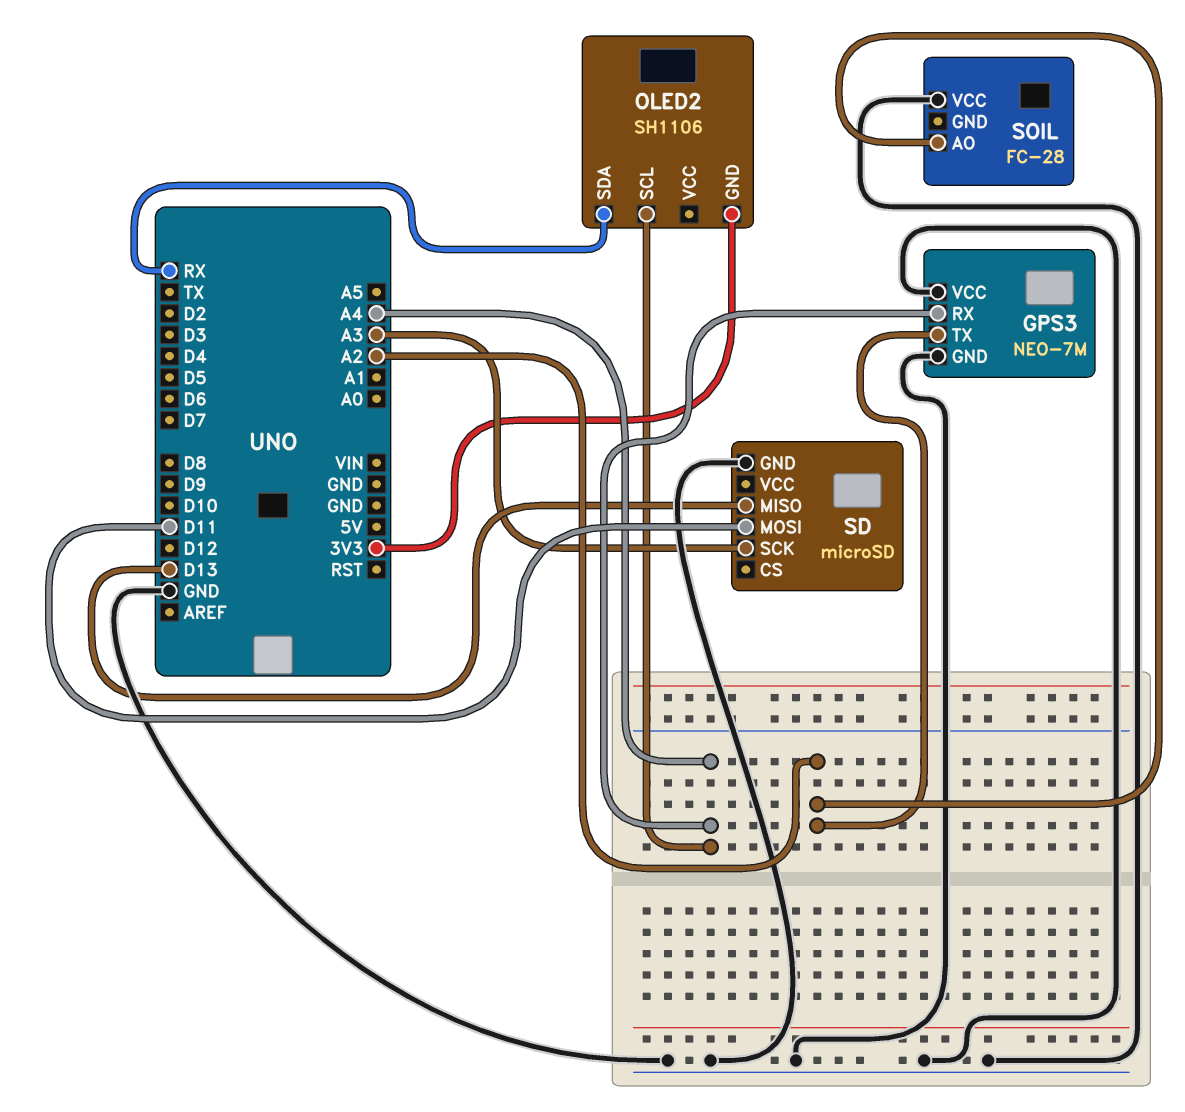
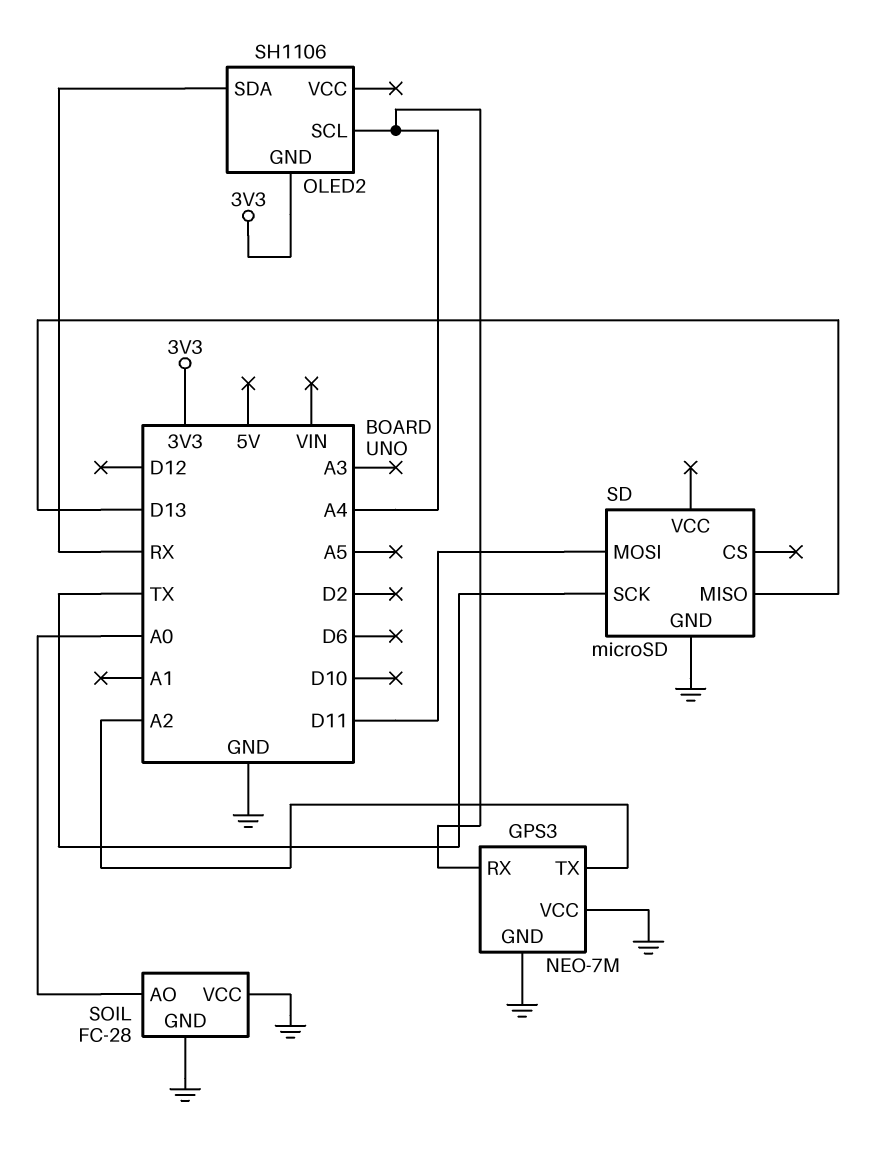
SD pin SCK: A3 -> TX
SOIL pin AO: A2 -> A0
SOIL pin GND: none -> GND

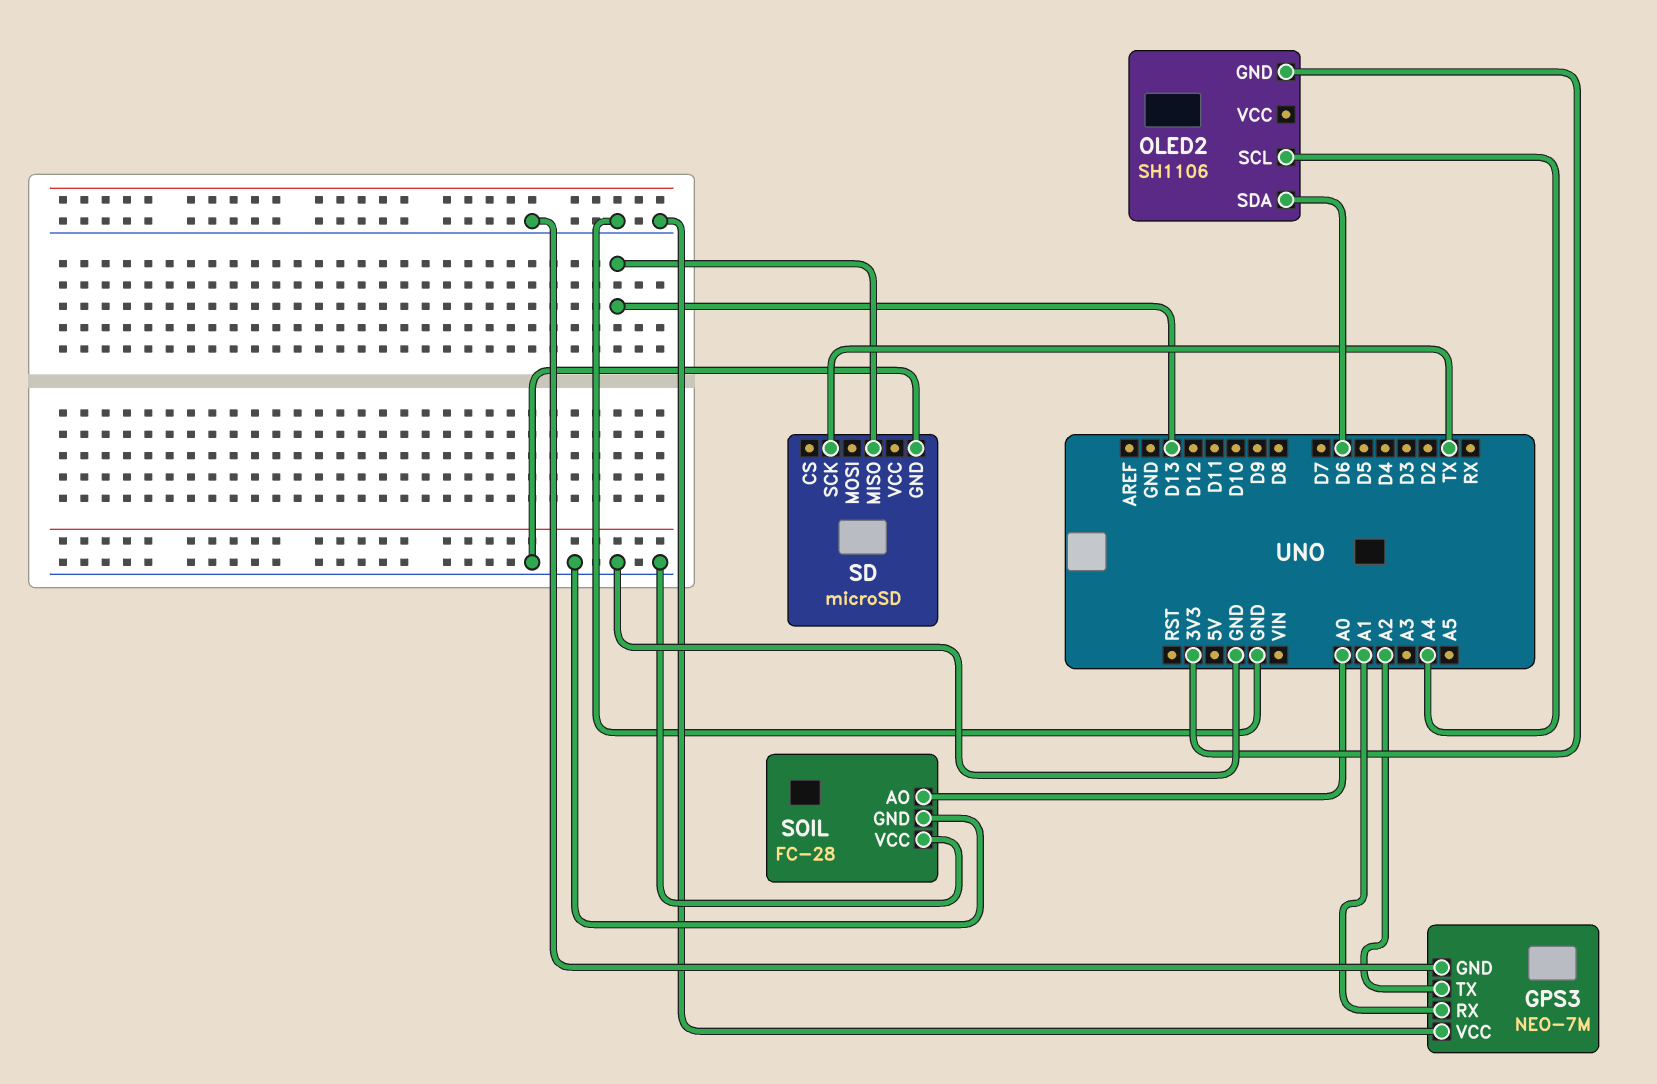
GPS3 pin RX: A4 -> A1
OLED2 pin SDA: RX -> D6
SD pin MOSI: D11 -> none

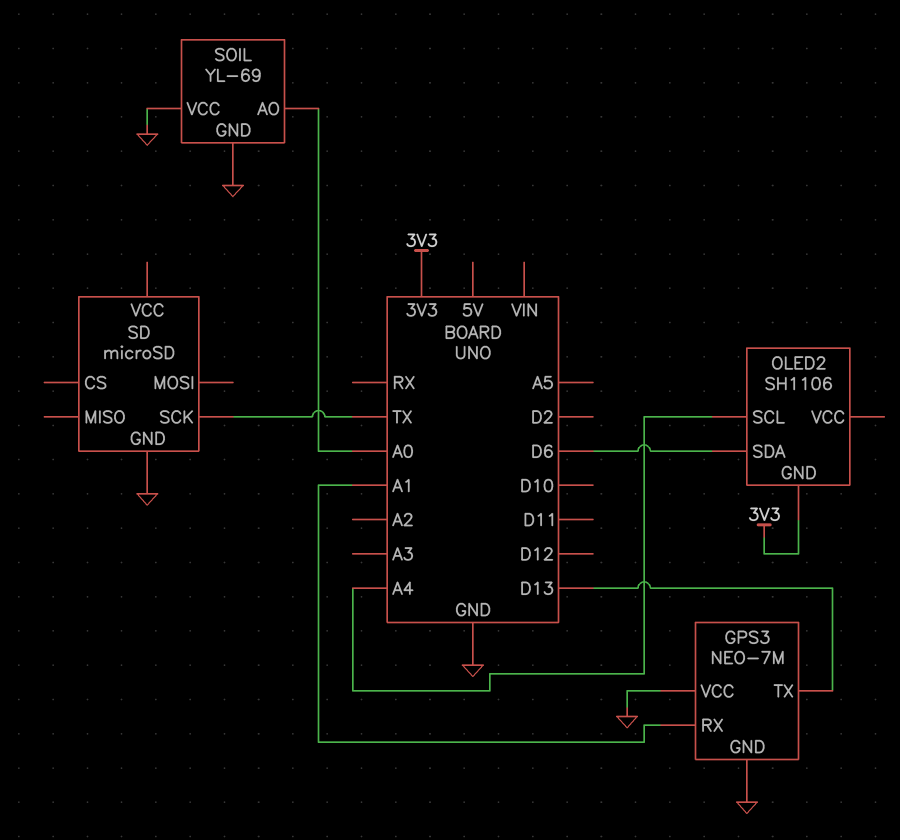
GPS3 pin TX: A2 -> D13
SD pin MISO: D13 -> none
SOIL: FC-28 -> YL-69

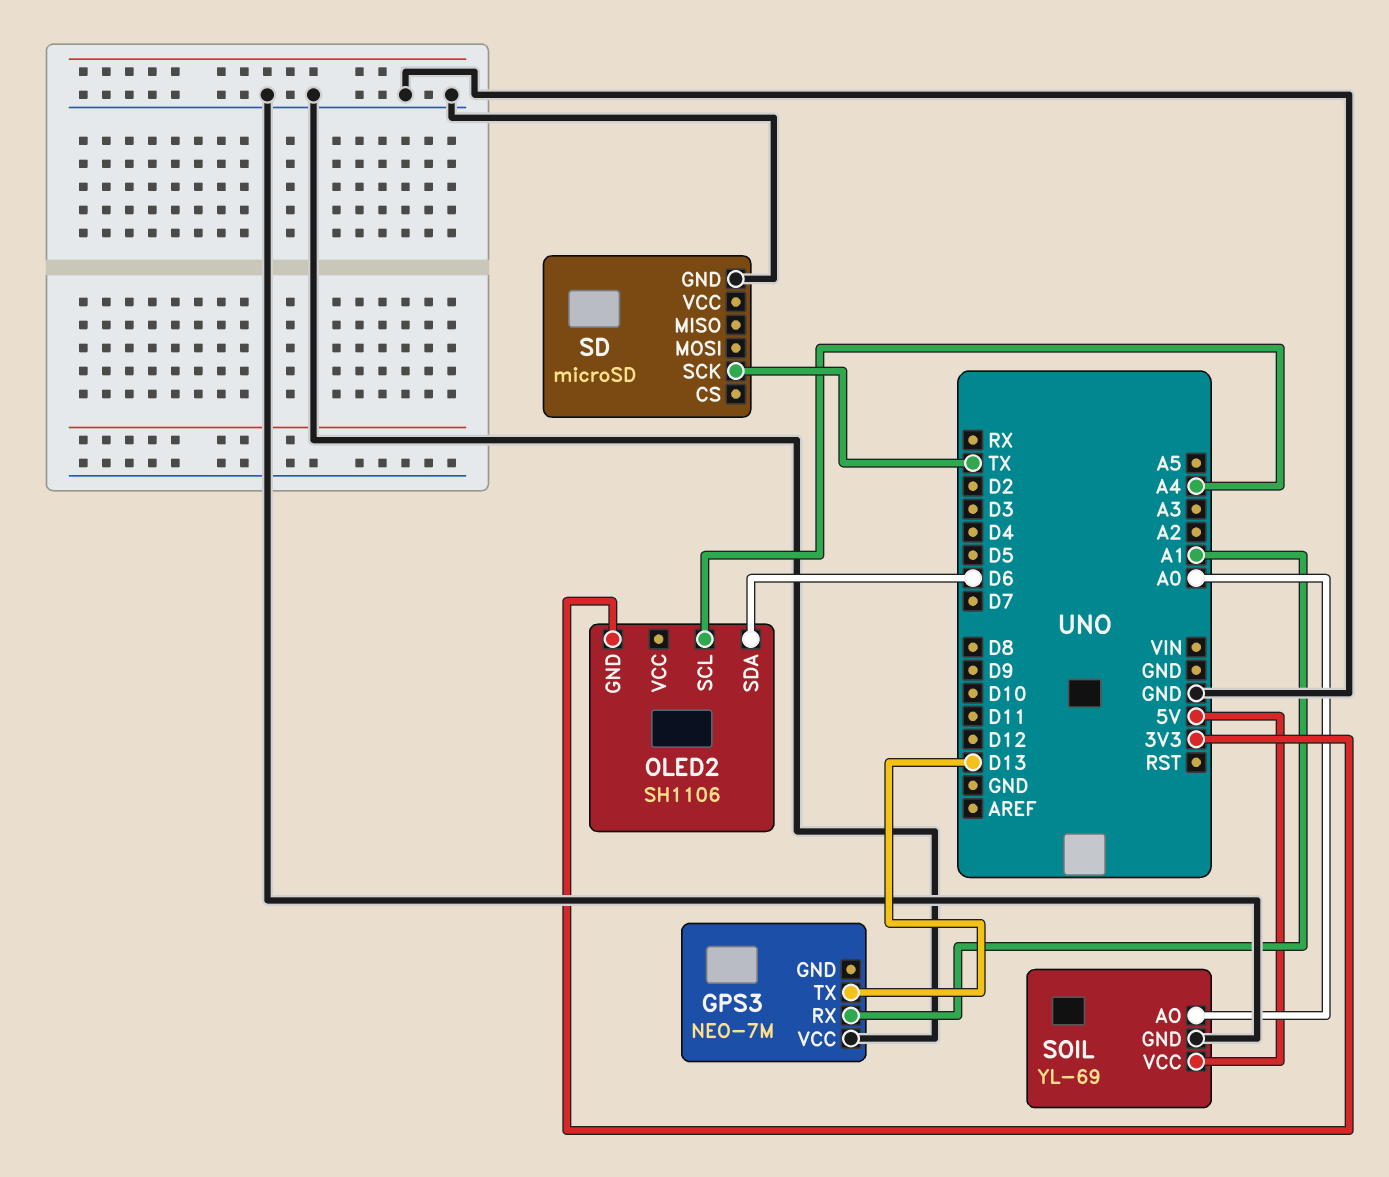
GPS3 pin GND: GND -> none
SOIL pin VCC: GND -> 5V

